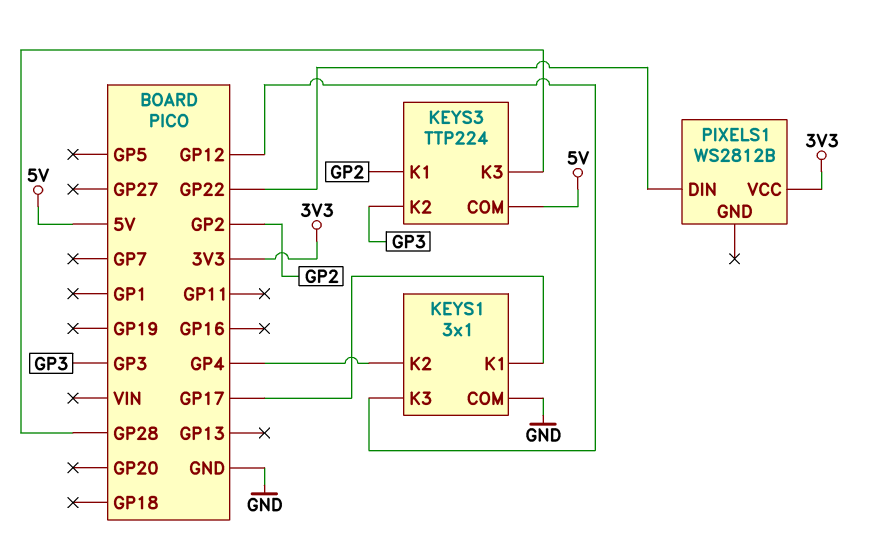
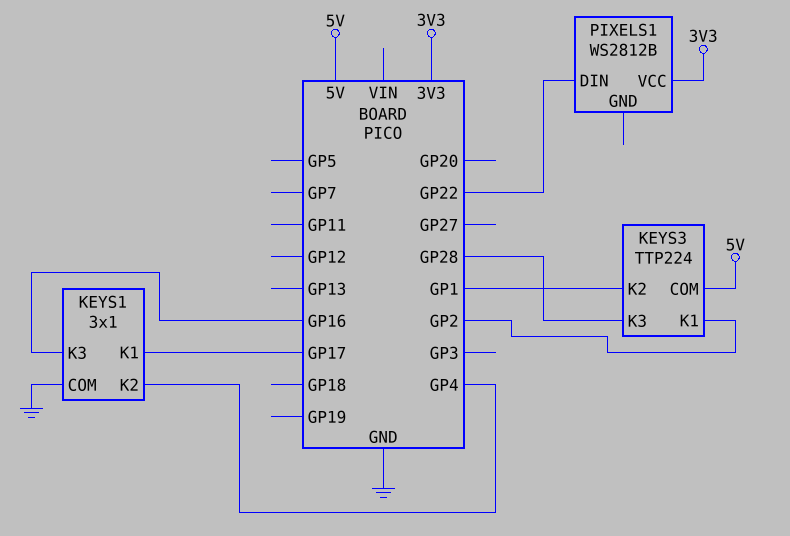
KEYS1 pin K3: GP12 -> GP16
KEYS3 pin K2: GP3 -> GP1

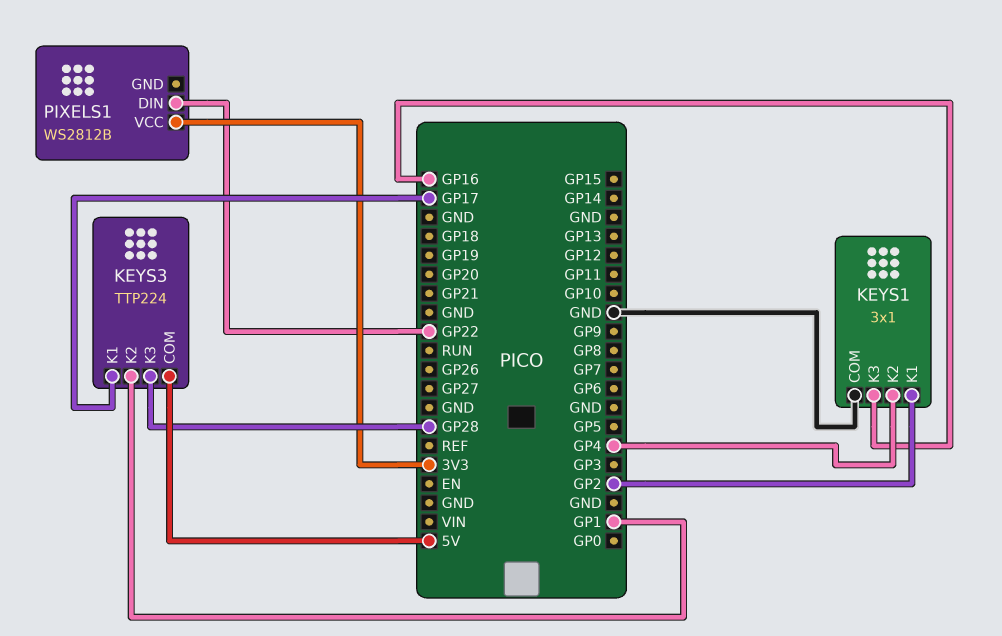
KEYS1 pin K1: GP17 -> GP2
KEYS3 pin K1: GP2 -> GP17

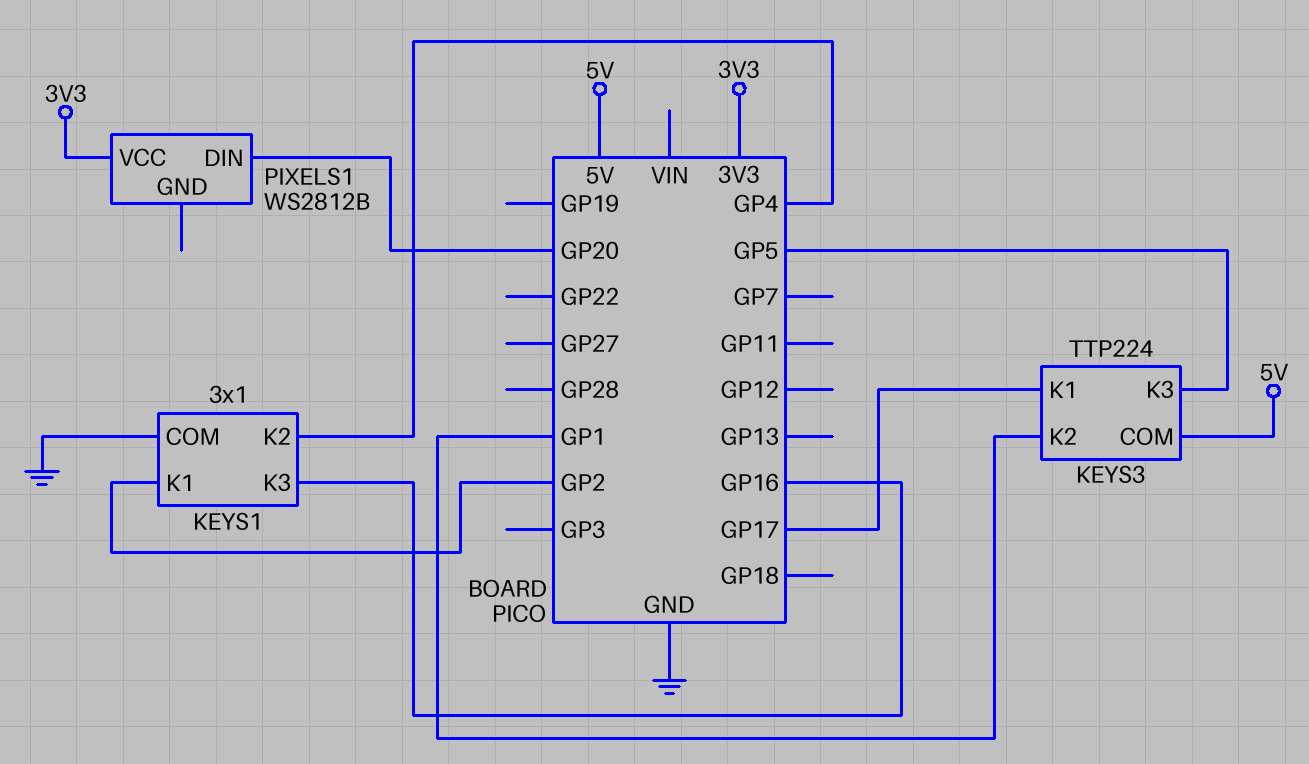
KEYS3 pin K3: GP28 -> GP5
PIXELS1 pin DIN: GP22 -> GP20

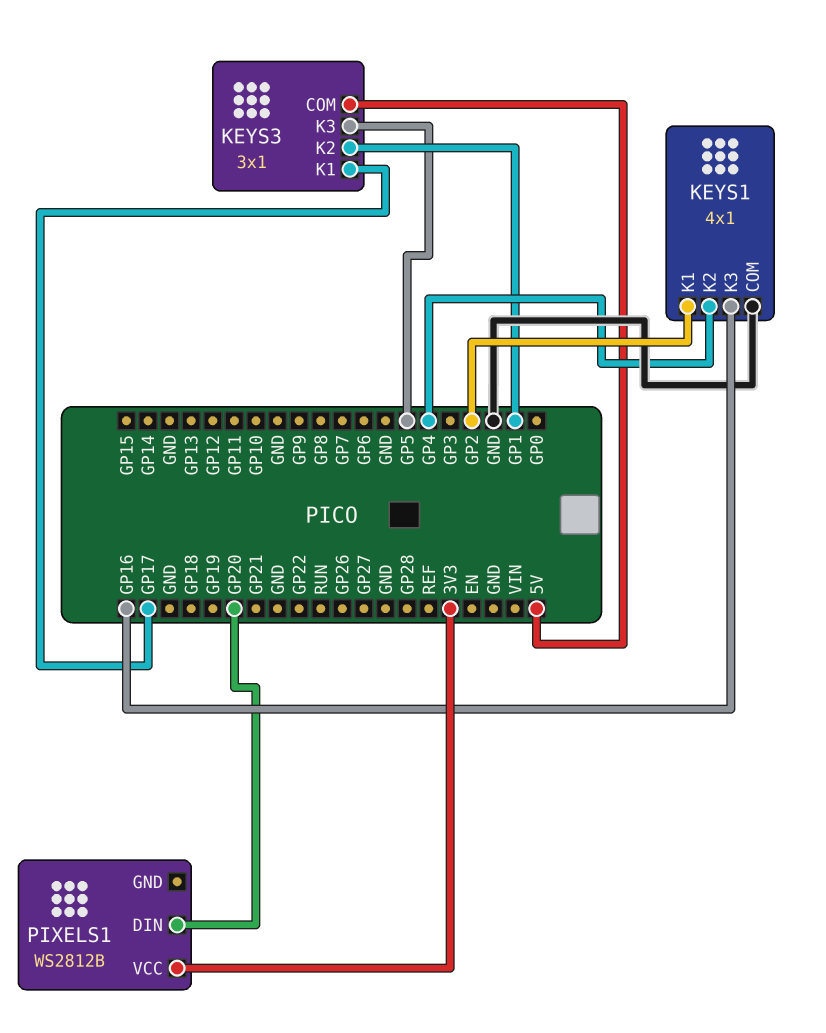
KEYS1: 3x1 -> 4x1
KEYS3: TTP224 -> 3x1

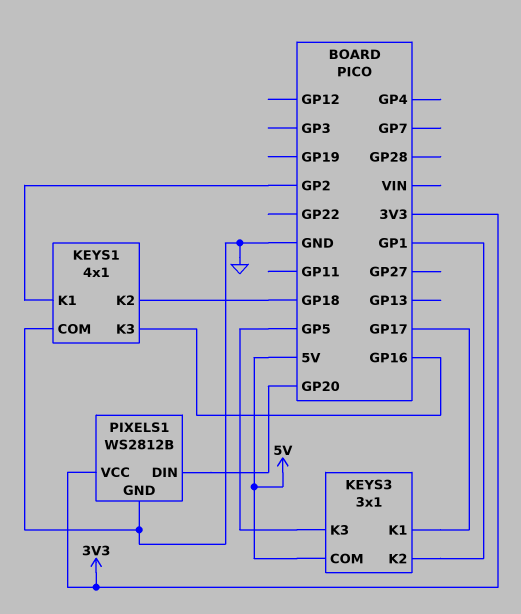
KEYS1 pin K2: GP4 -> GP18
PIXELS1 pin GND: none -> GND

